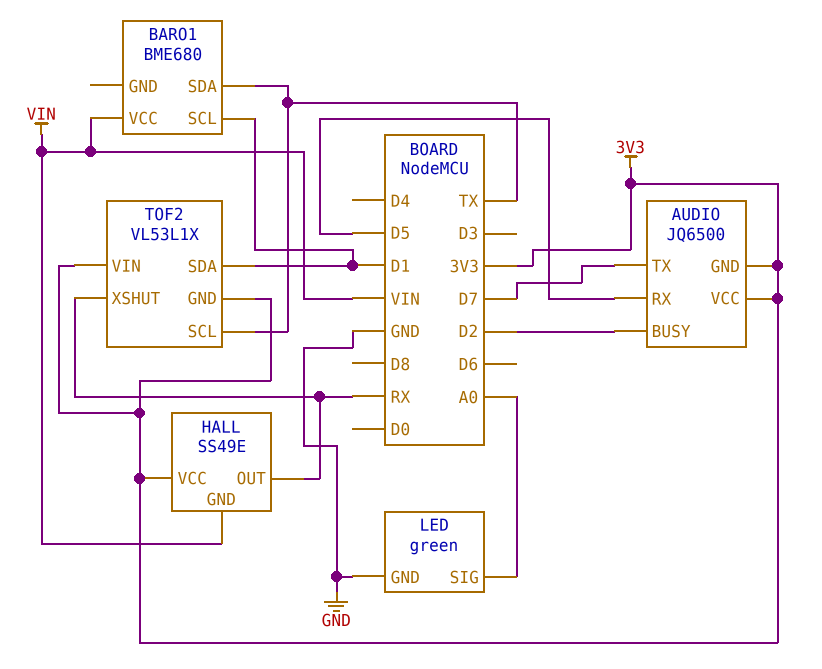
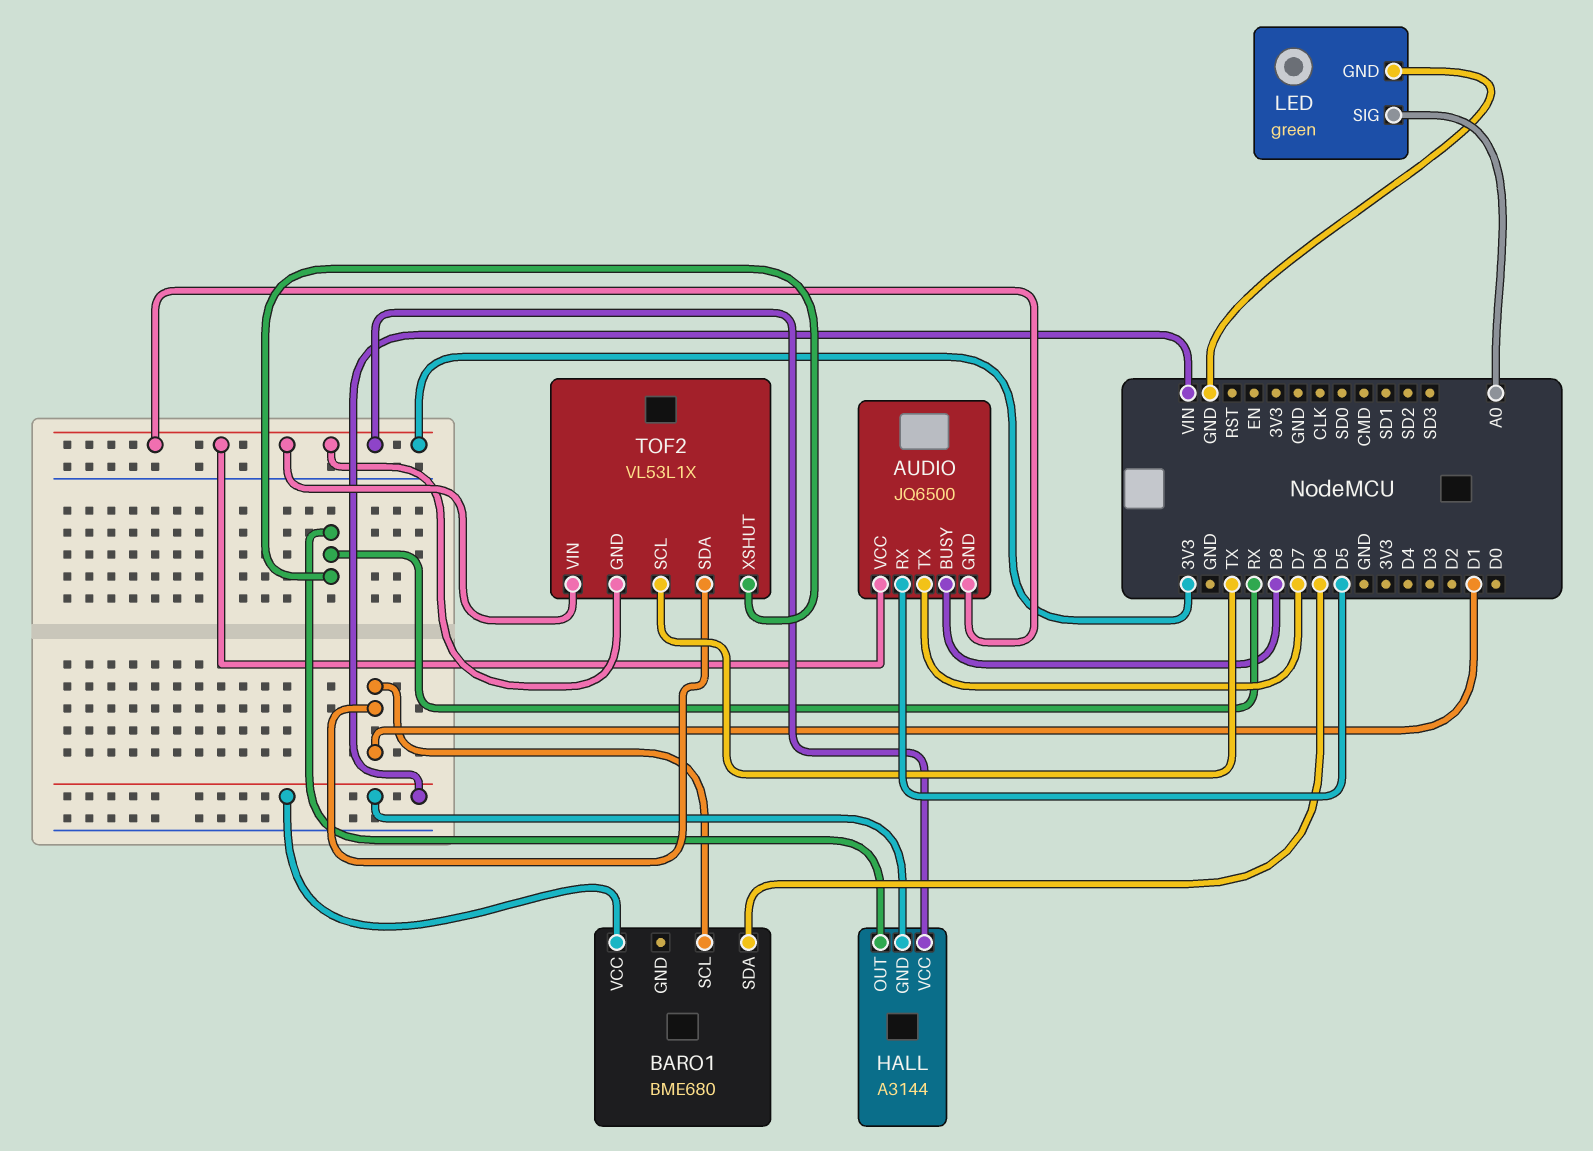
AUDIO pin BUSY: D2 -> D8
BARO1 pin SDA: TX -> D6
HALL: SS49E -> A3144

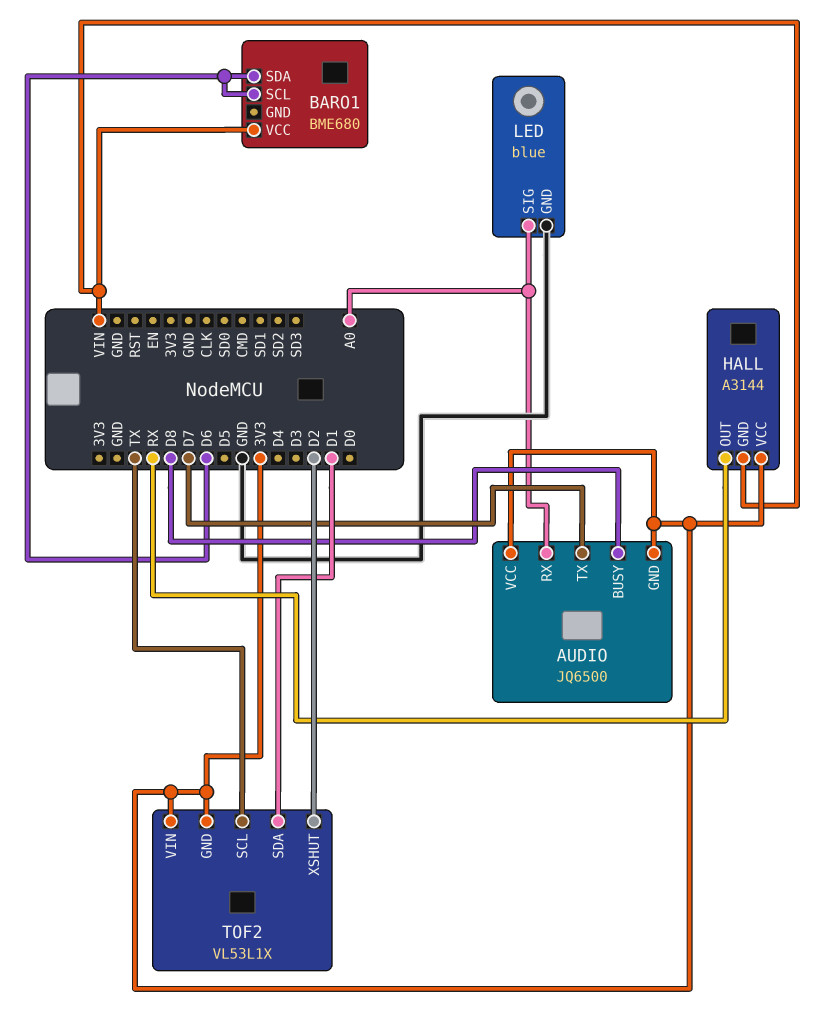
AUDIO pin RX: D5 -> A0
BARO1 pin SCL: D1 -> D6
LED: green -> blue
TOF2 pin XSHUT: RX -> D2

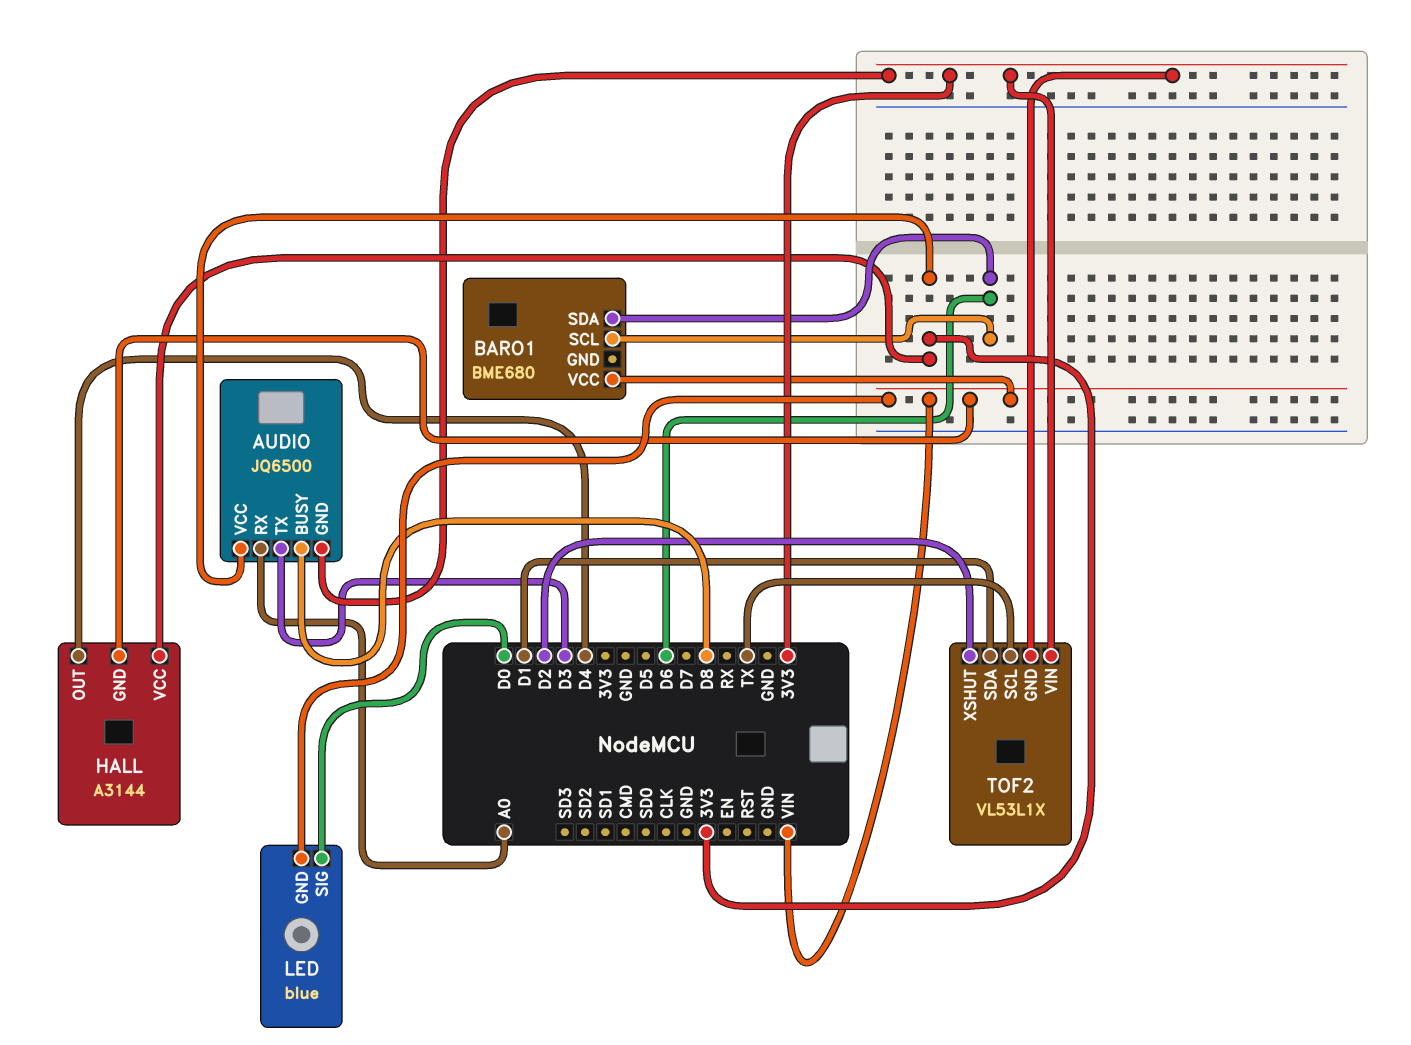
AUDIO pin TX: D7 -> D3
HALL pin OUT: RX -> D4
LED pin GND: GND -> VIN
LED pin SIG: A0 -> D0

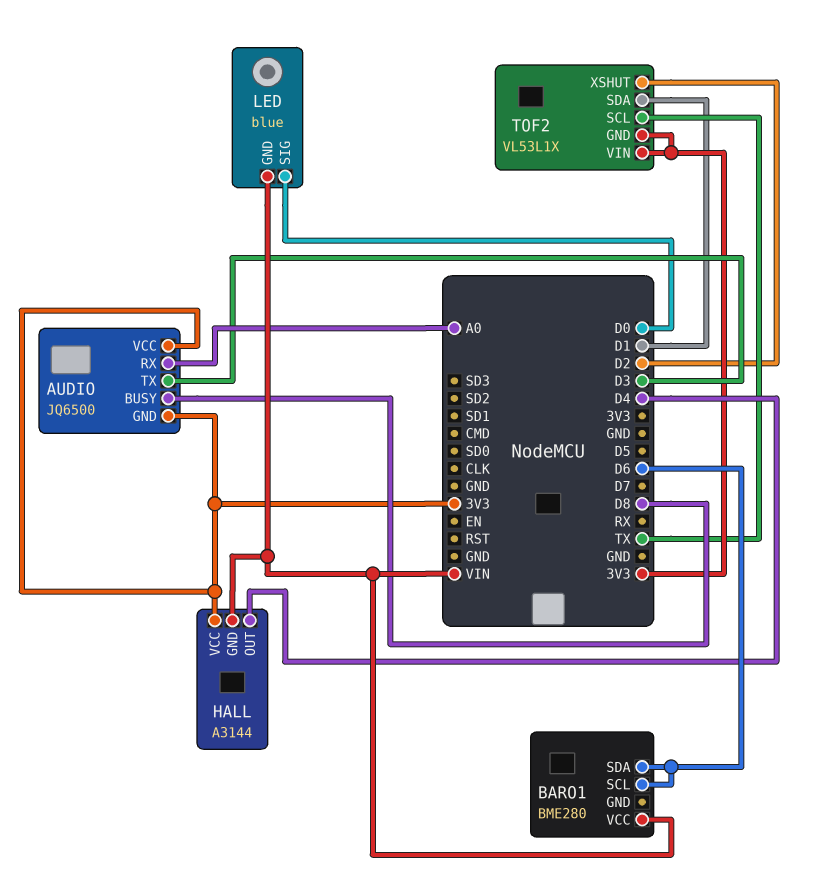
BARO1: BME680 -> BME280

